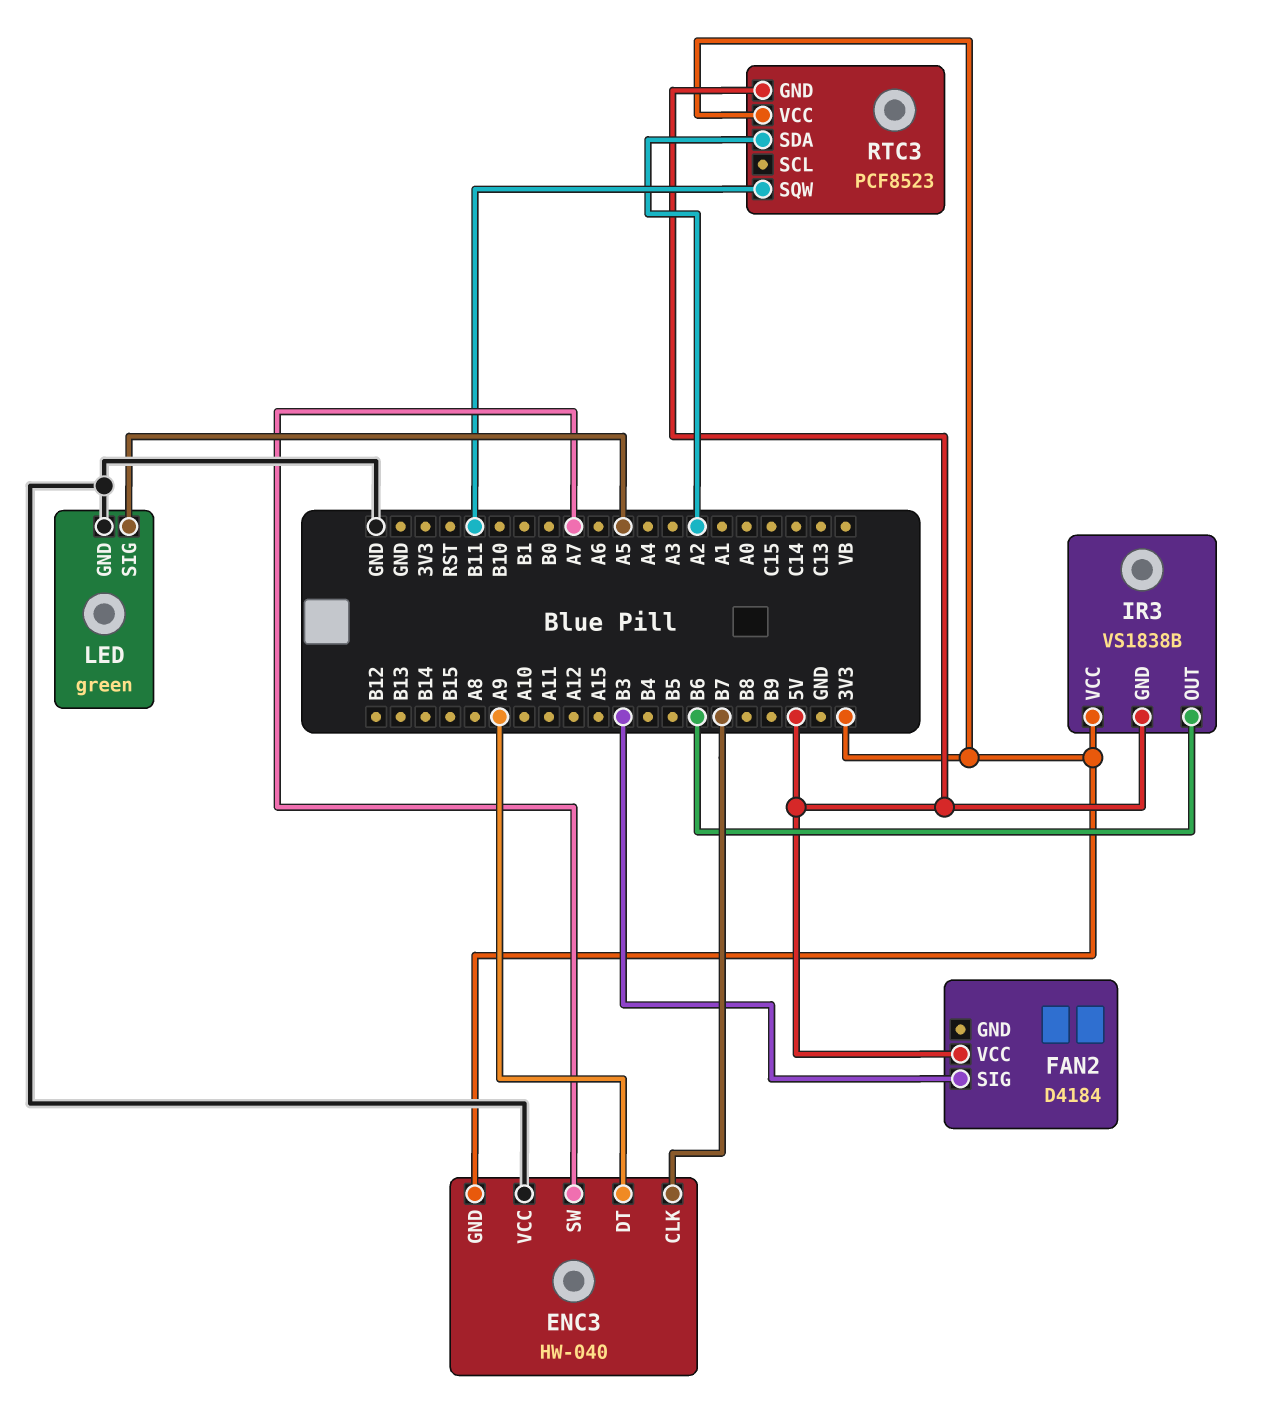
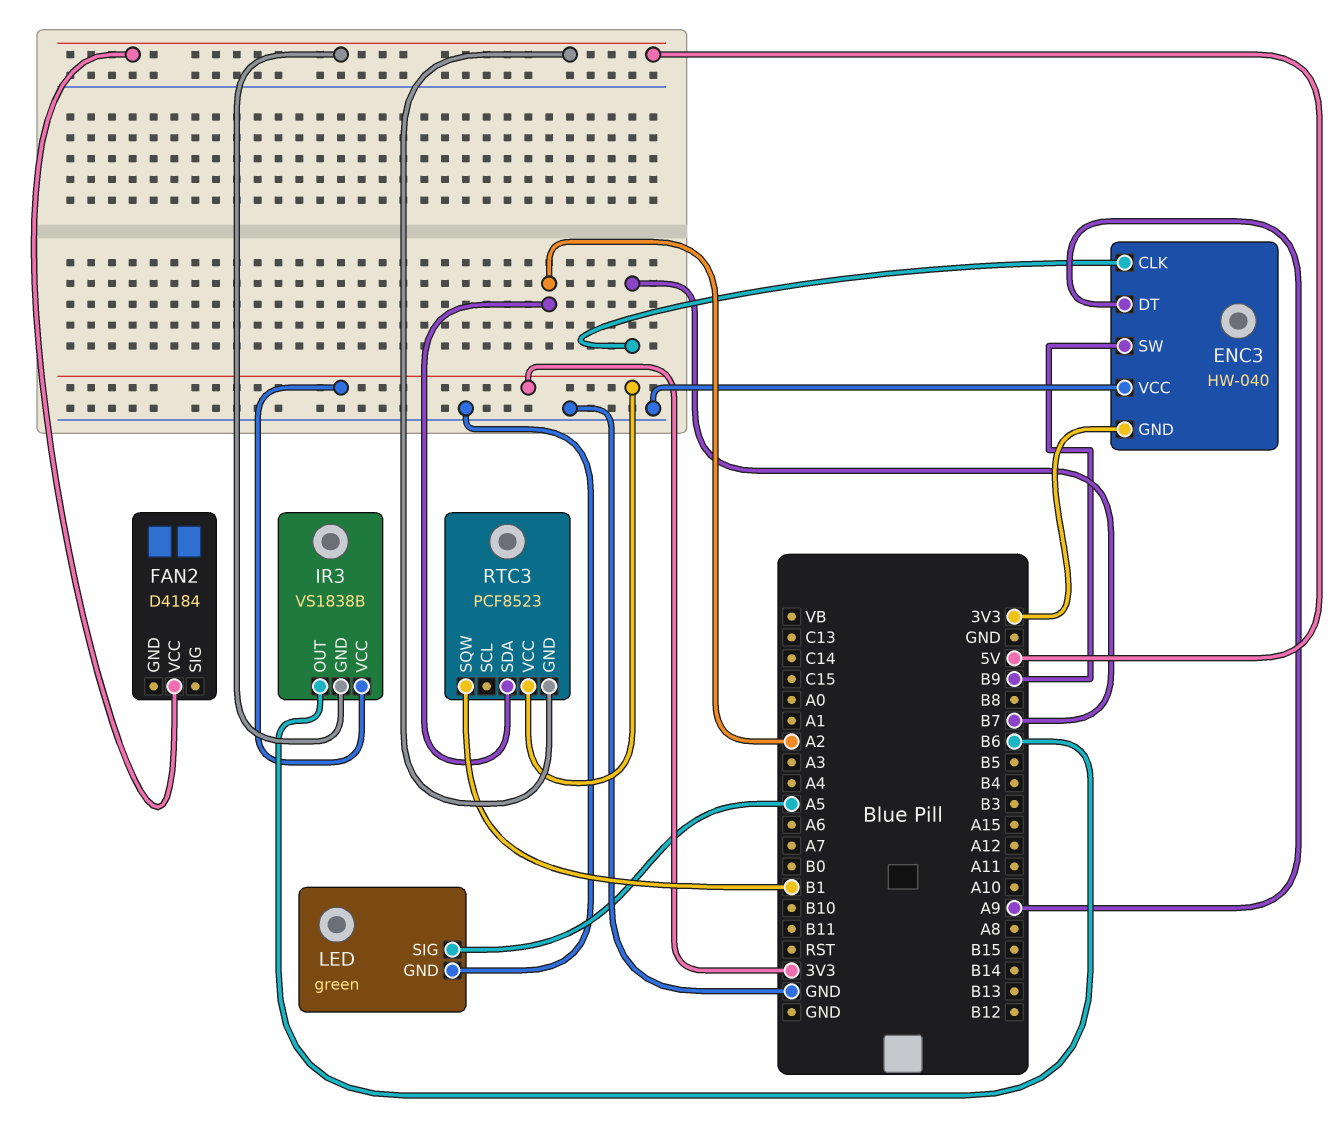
ENC3 pin SW: A7 -> B9
FAN2 pin SIG: B3 -> none
RTC3 pin SQW: B11 -> B1

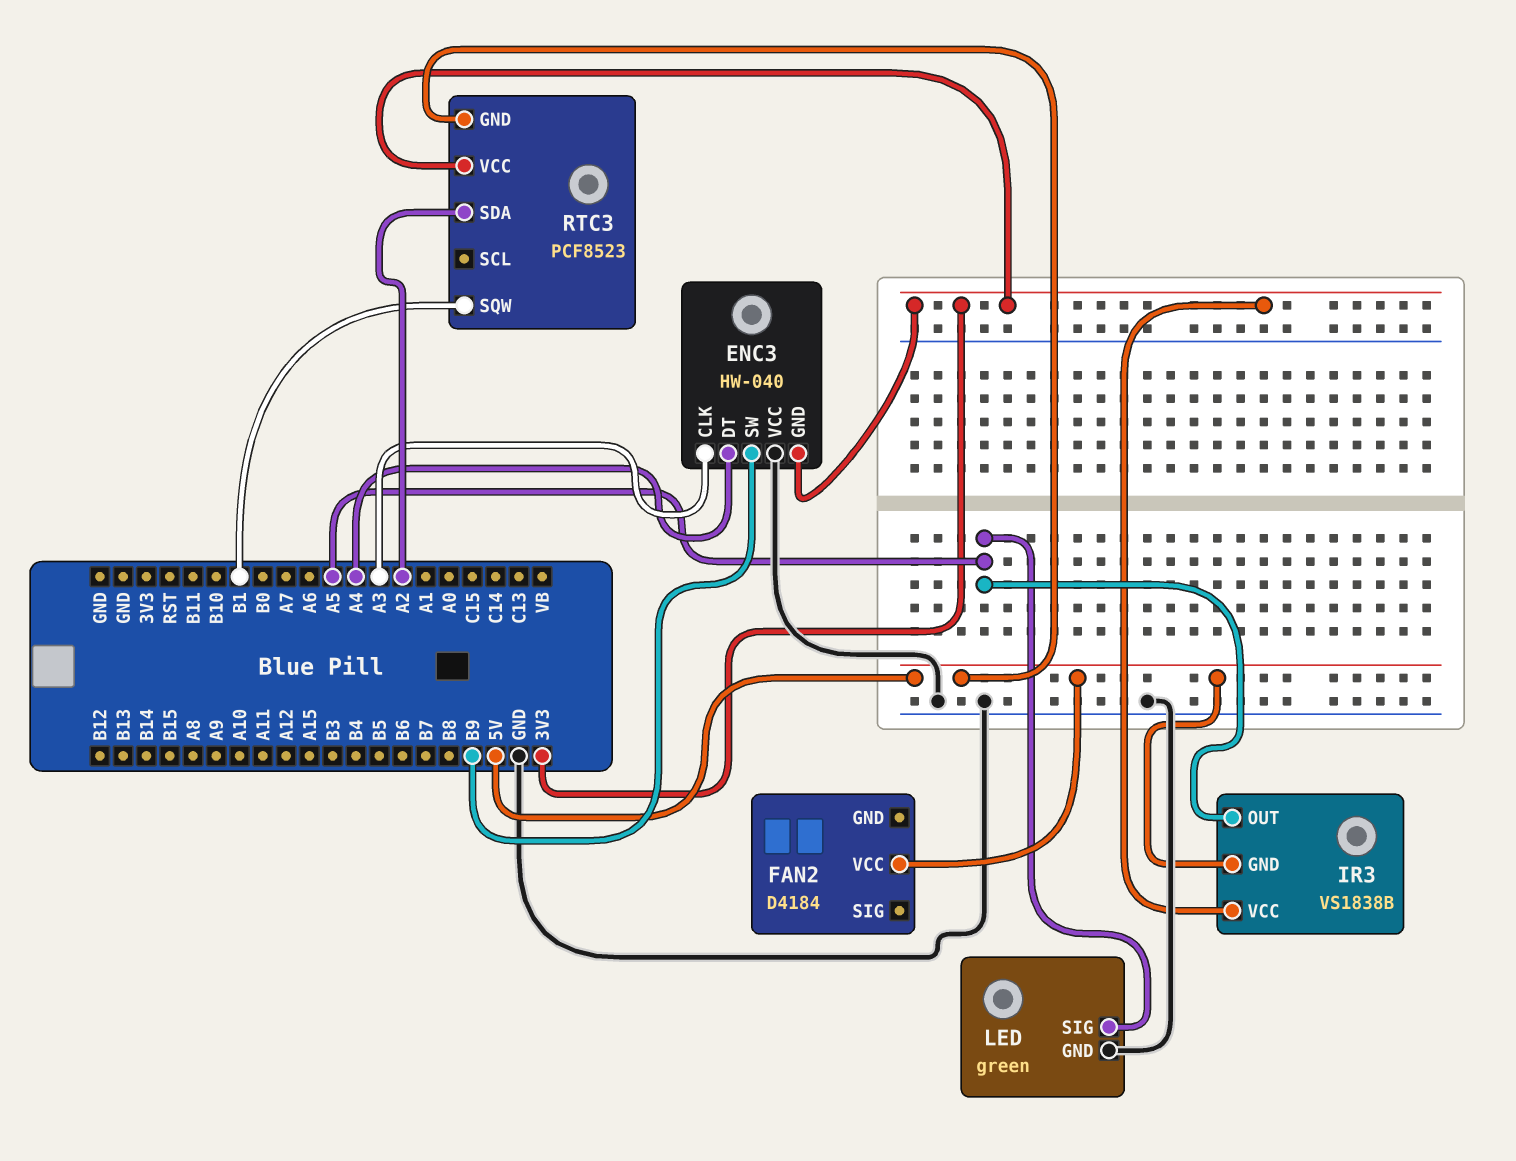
ENC3 pin CLK: B7 -> A3
ENC3 pin DT: A9 -> A4
IR3 pin OUT: B6 -> A5

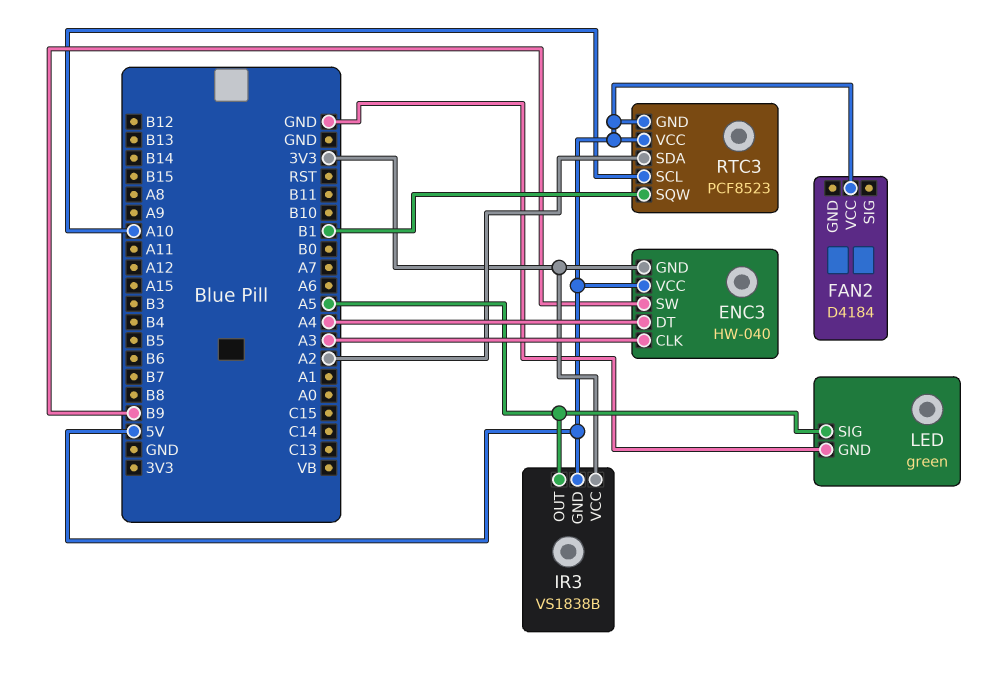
ENC3 pin VCC: GND -> 5V
RTC3 pin SCL: none -> A10
RTC3 pin VCC: 3V3 -> 5V

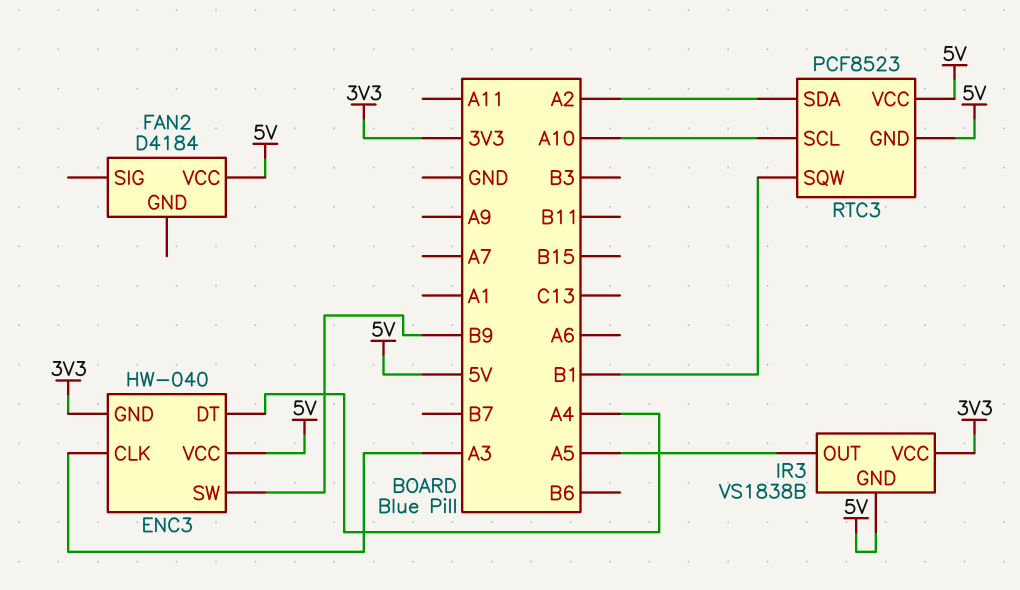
LED: green -> none
LED pin GND: GND -> none
LED pin SIG: A5 -> none

